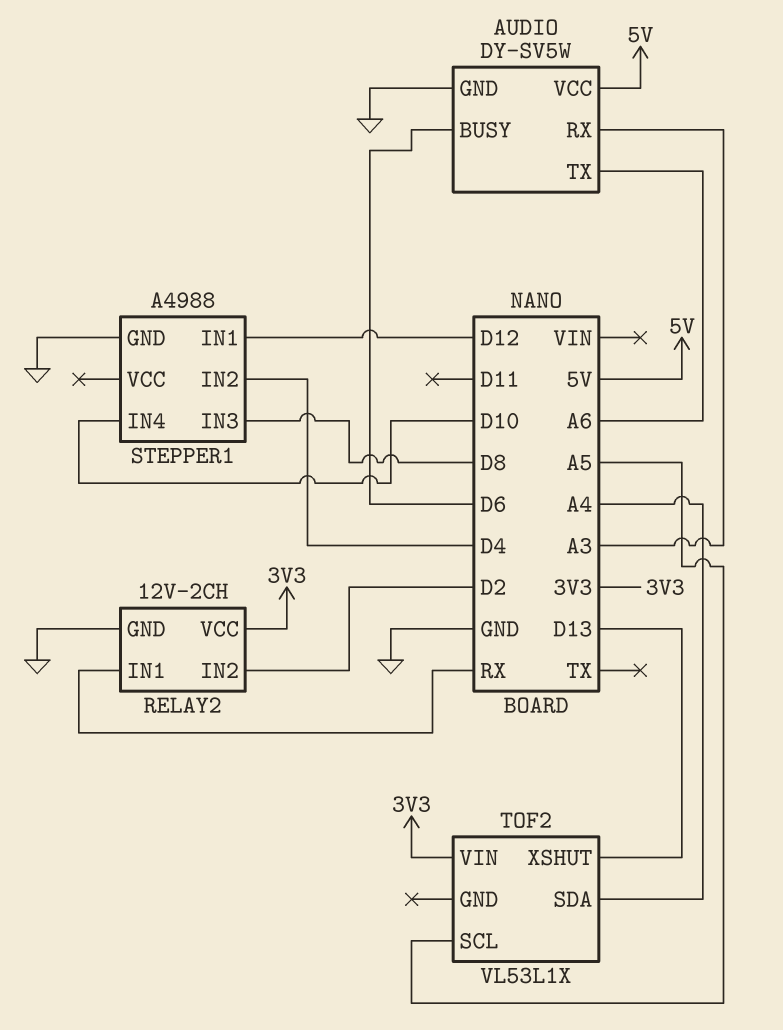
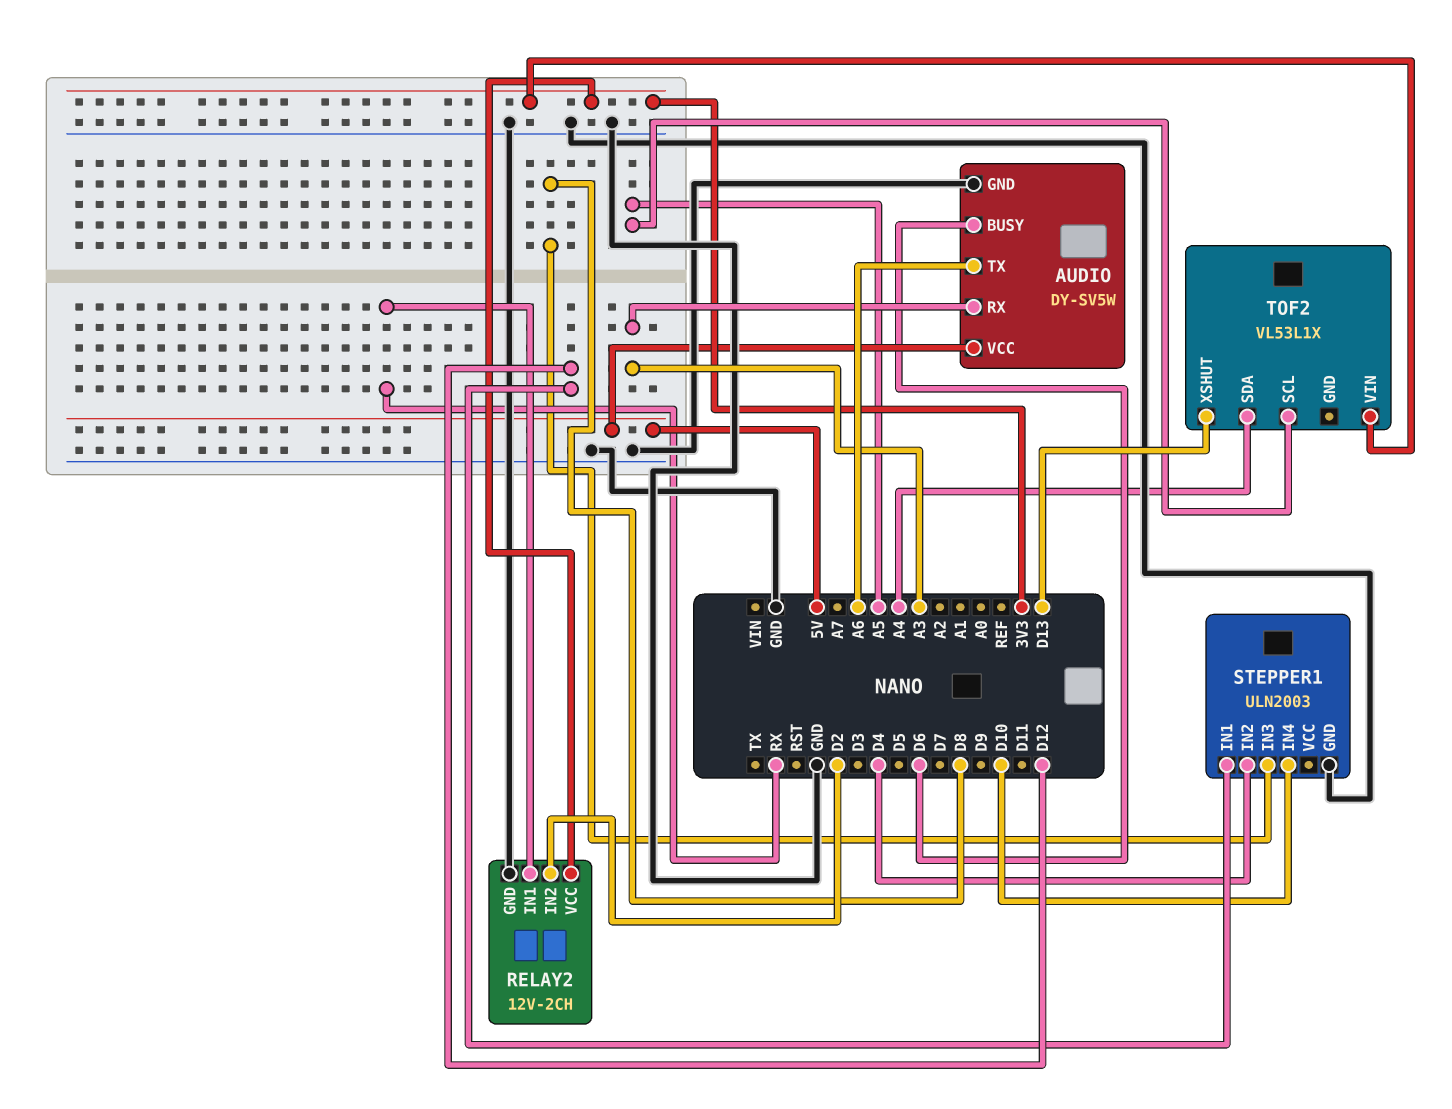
STEPPER1: A4988 -> ULN2003

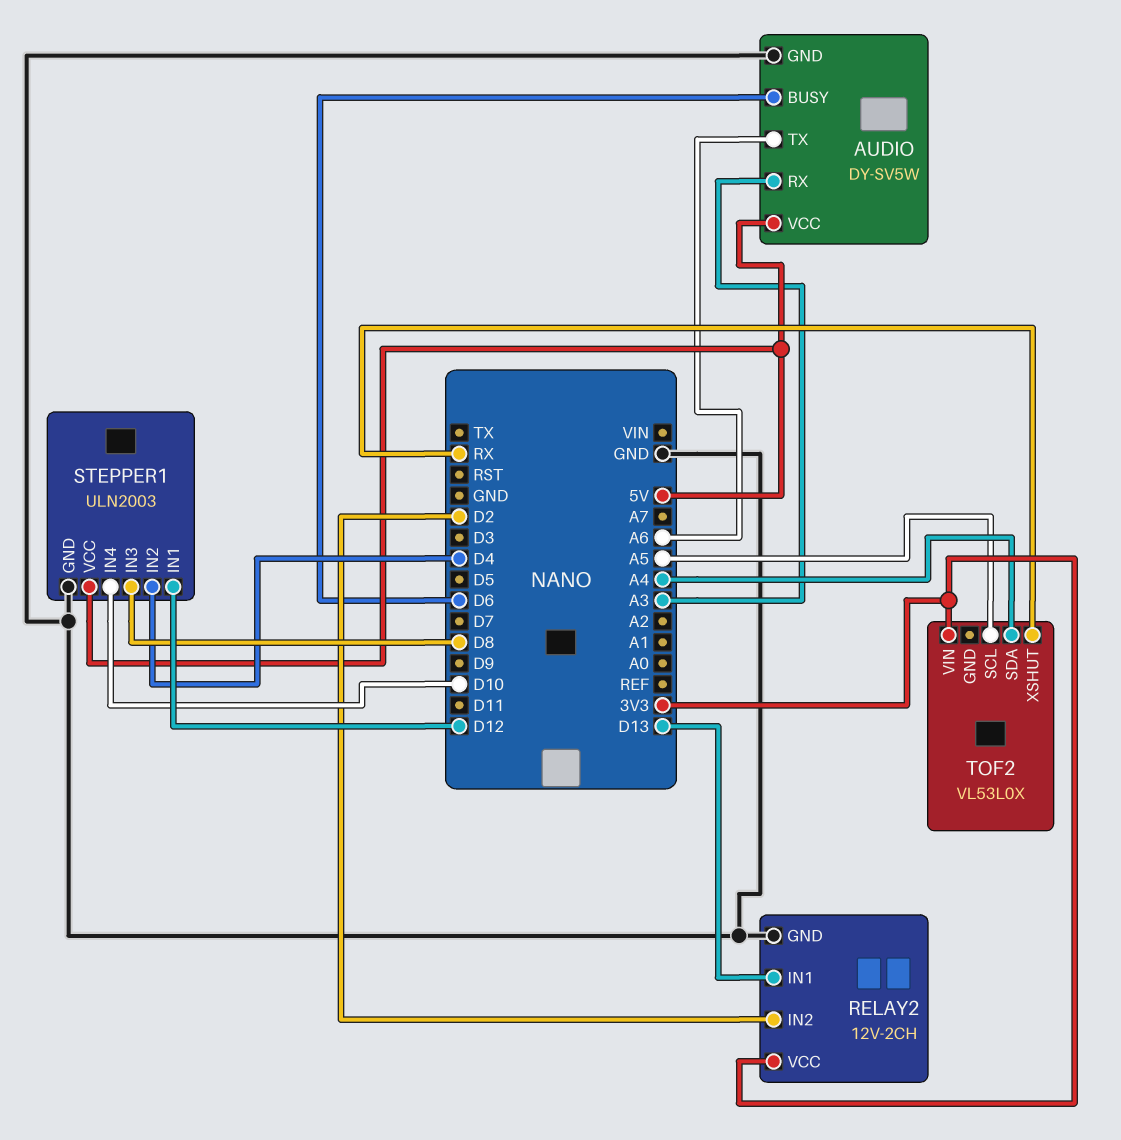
RELAY2 pin IN1: RX -> D13
STEPPER1 pin VCC: none -> 5V
TOF2: VL53L1X -> VL53L0X
TOF2 pin XSHUT: D13 -> RX

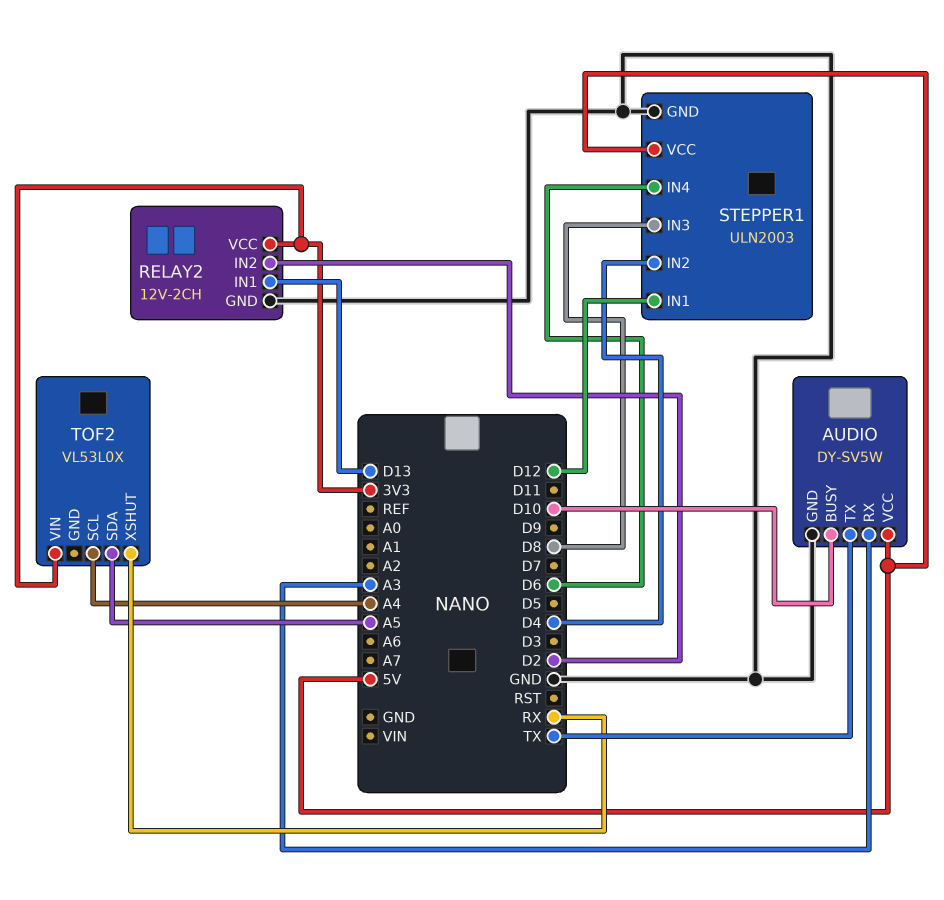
AUDIO pin BUSY: D6 -> D10
AUDIO pin TX: A6 -> TX
STEPPER1 pin IN4: D10 -> D6
TOF2 pin SCL: A5 -> A4
TOF2 pin SDA: A4 -> A5

